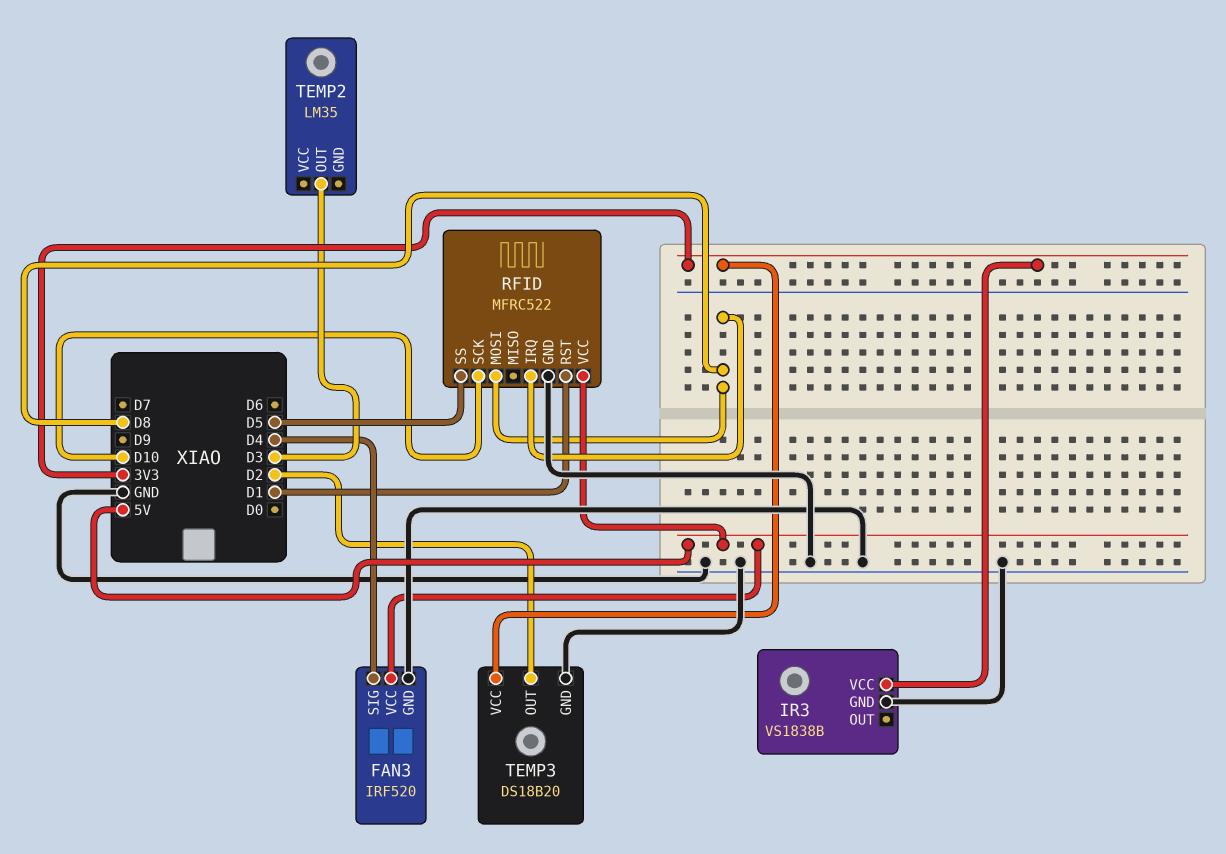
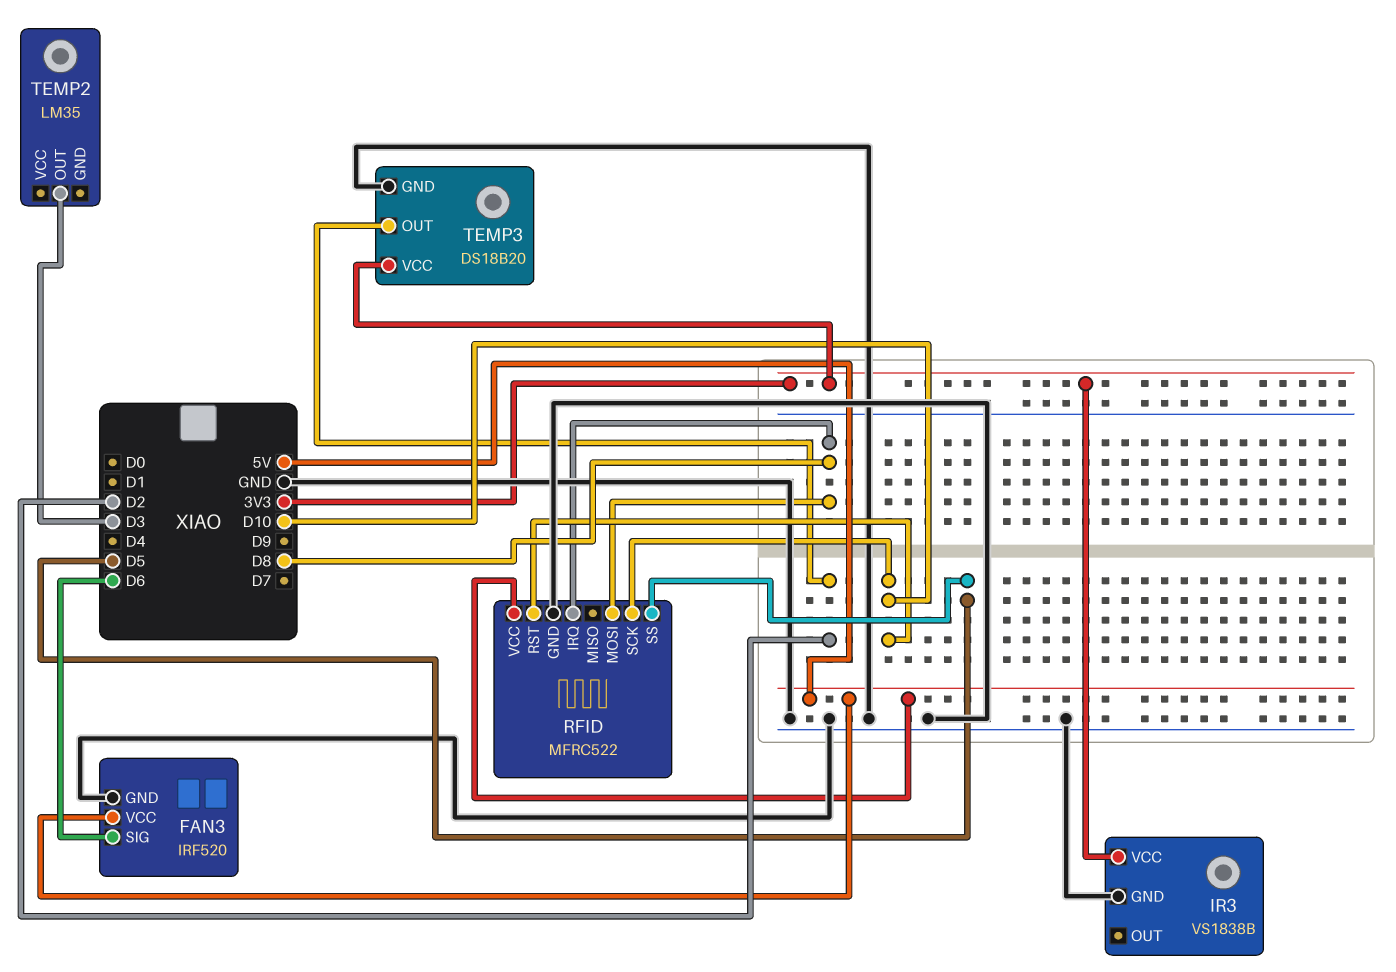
FAN3 pin SIG: D4 -> D6
RFID pin RST: D1 -> D10

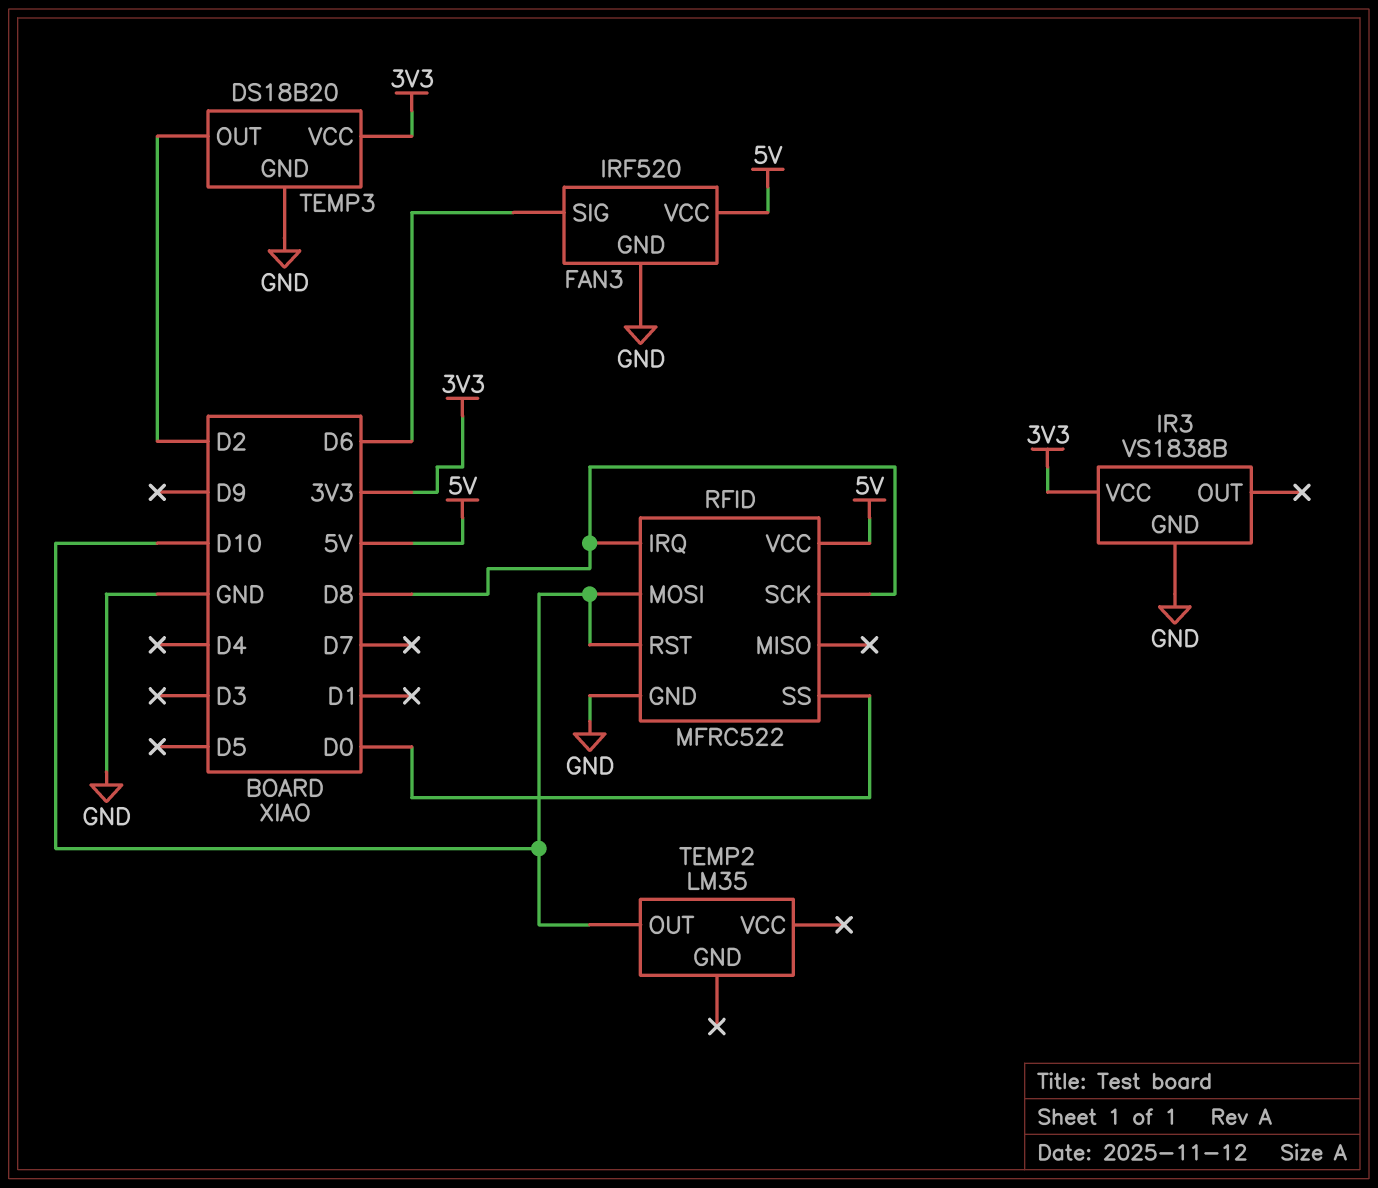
RFID pin MOSI: D8 -> D10
RFID pin SCK: D10 -> D8
RFID pin SS: D5 -> D0
TEMP2 pin OUT: D3 -> D10

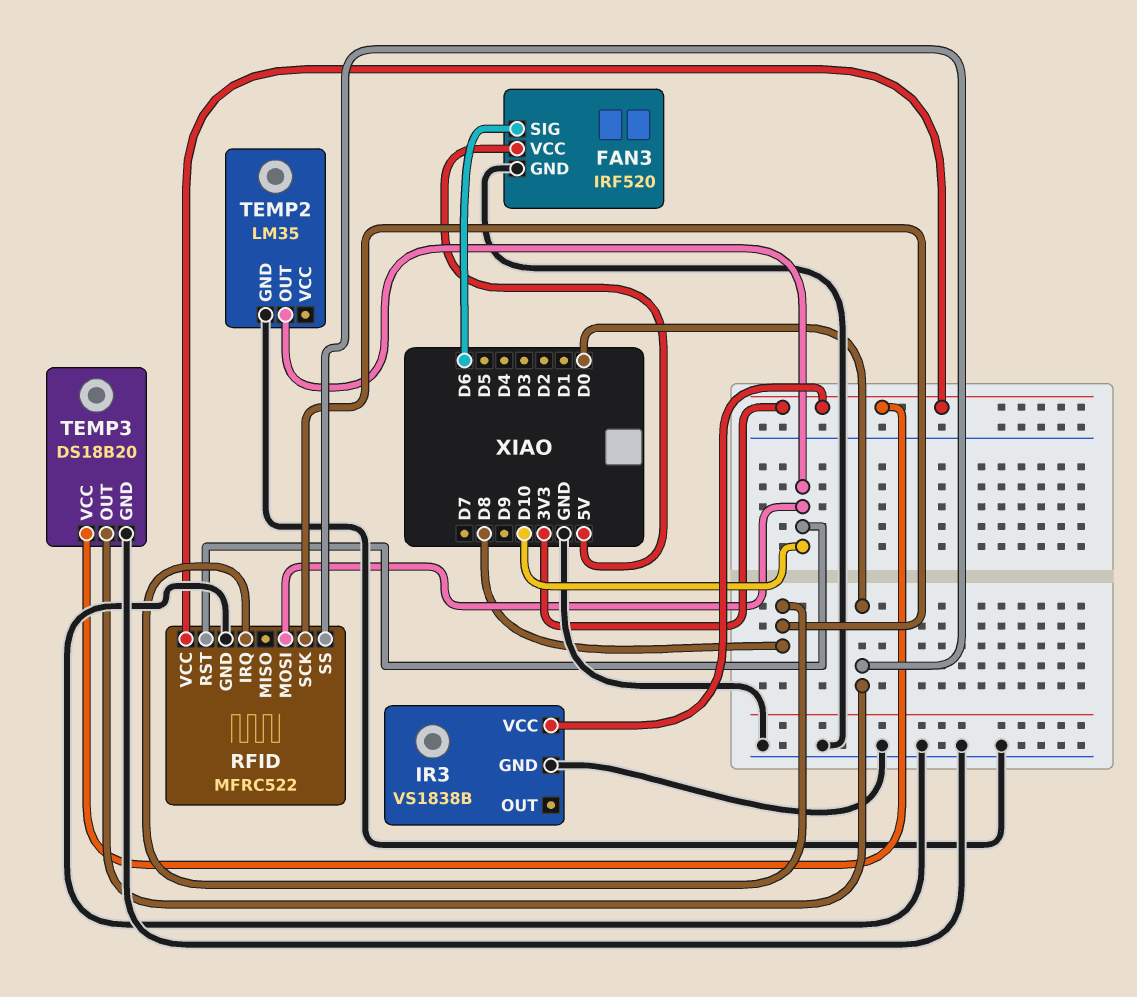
RFID pin VCC: 5V -> 3V3
TEMP2 pin GND: none -> GND
TEMP3 pin OUT: D2 -> D0

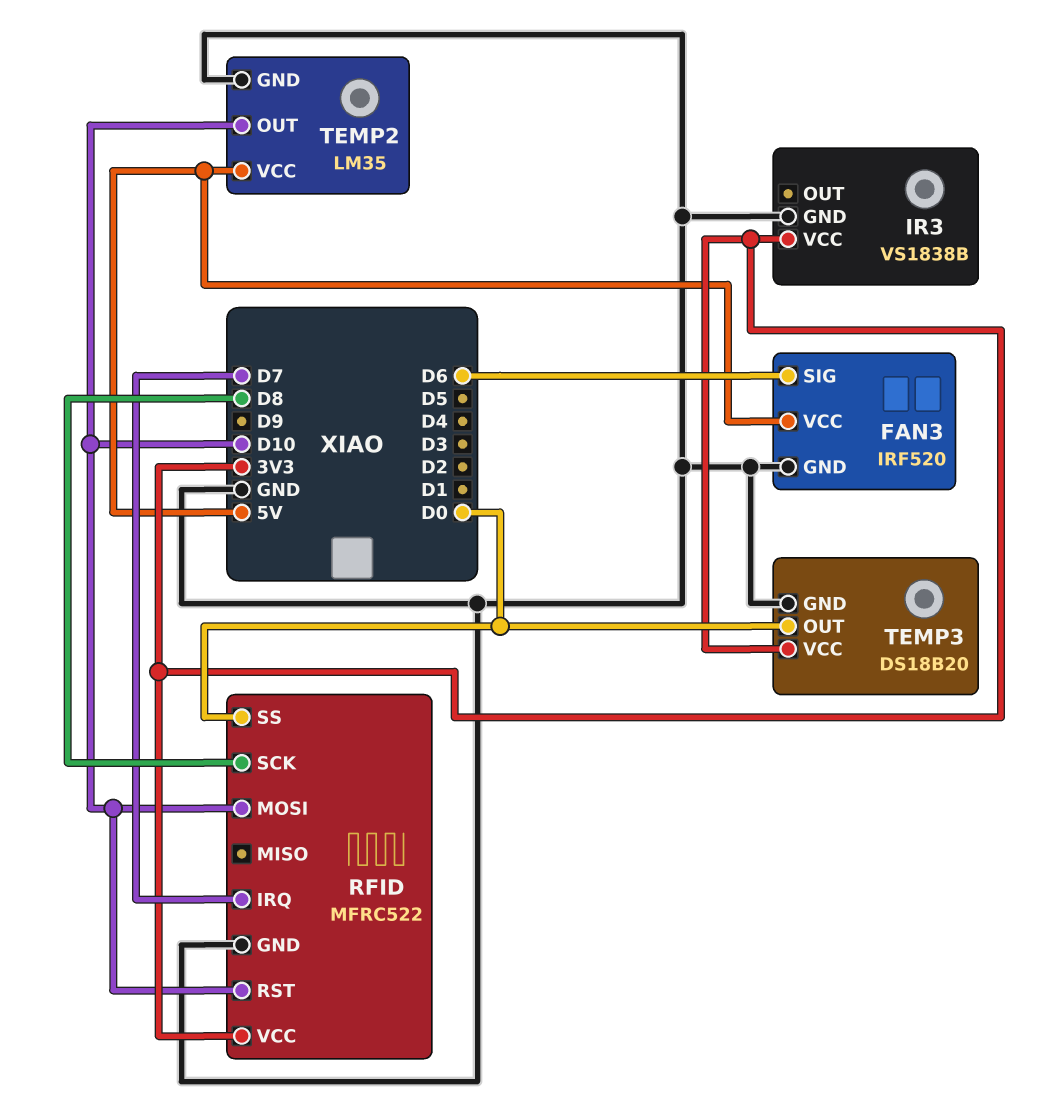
RFID pin IRQ: D8 -> D7
TEMP2 pin VCC: none -> 5V

